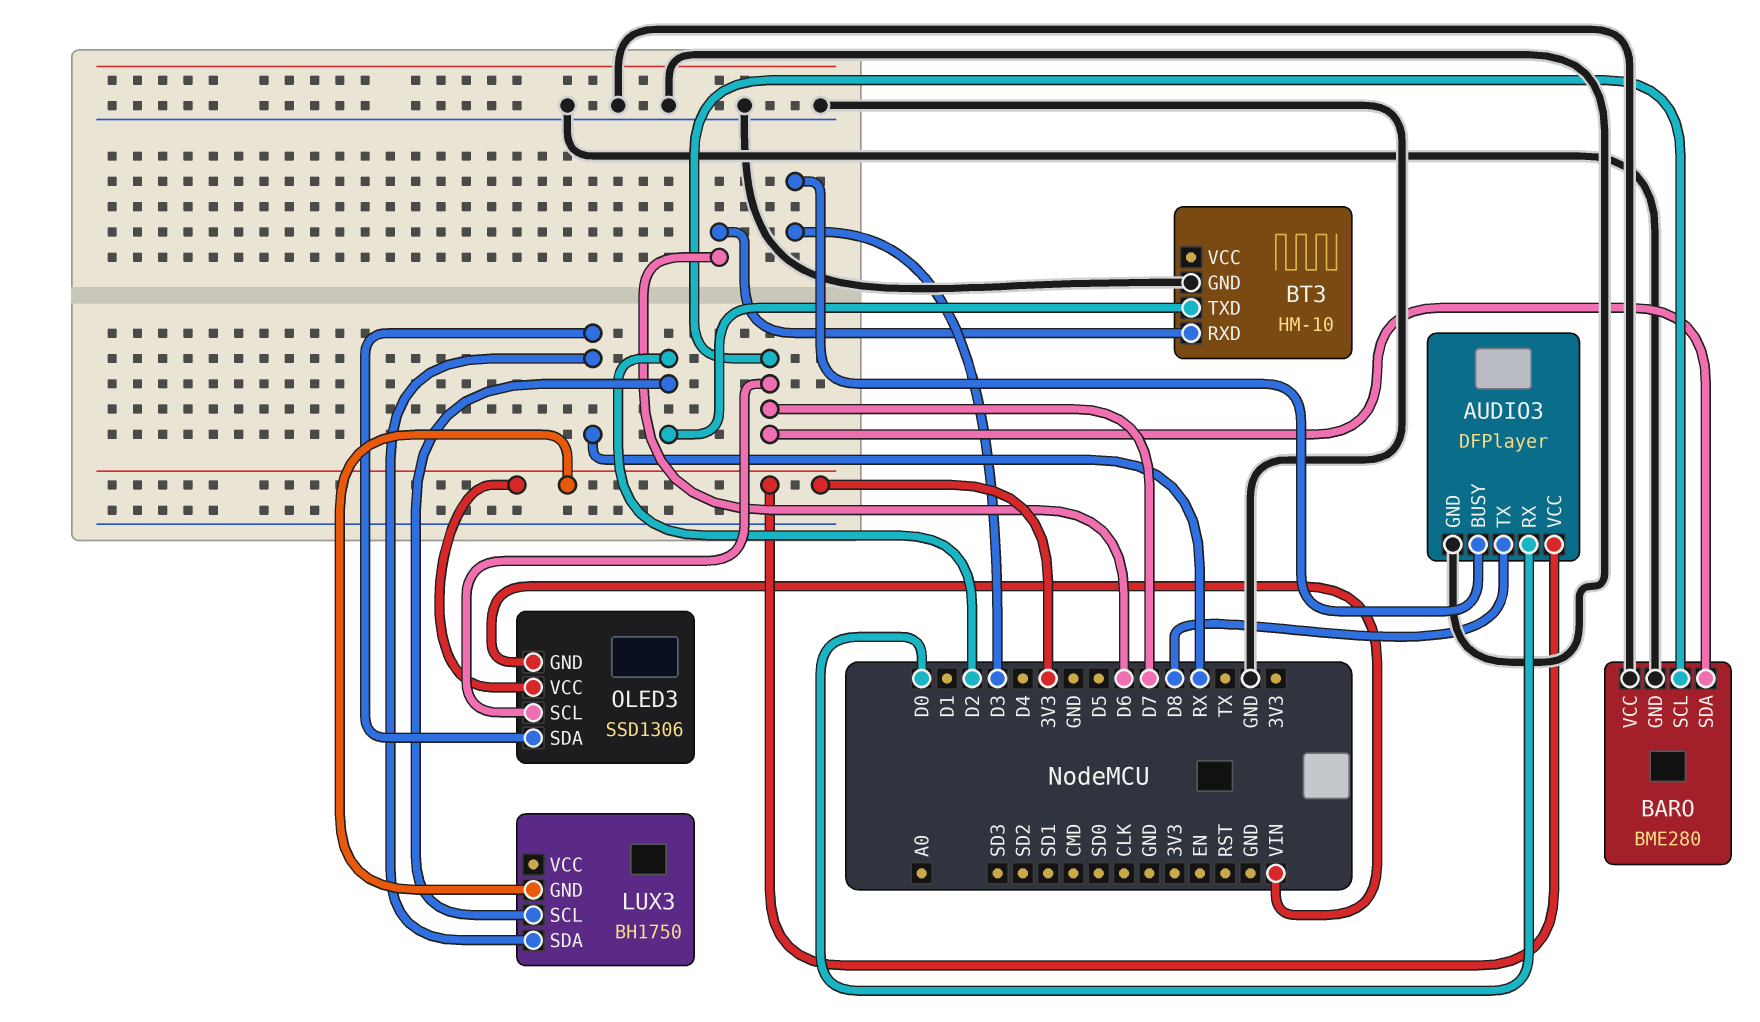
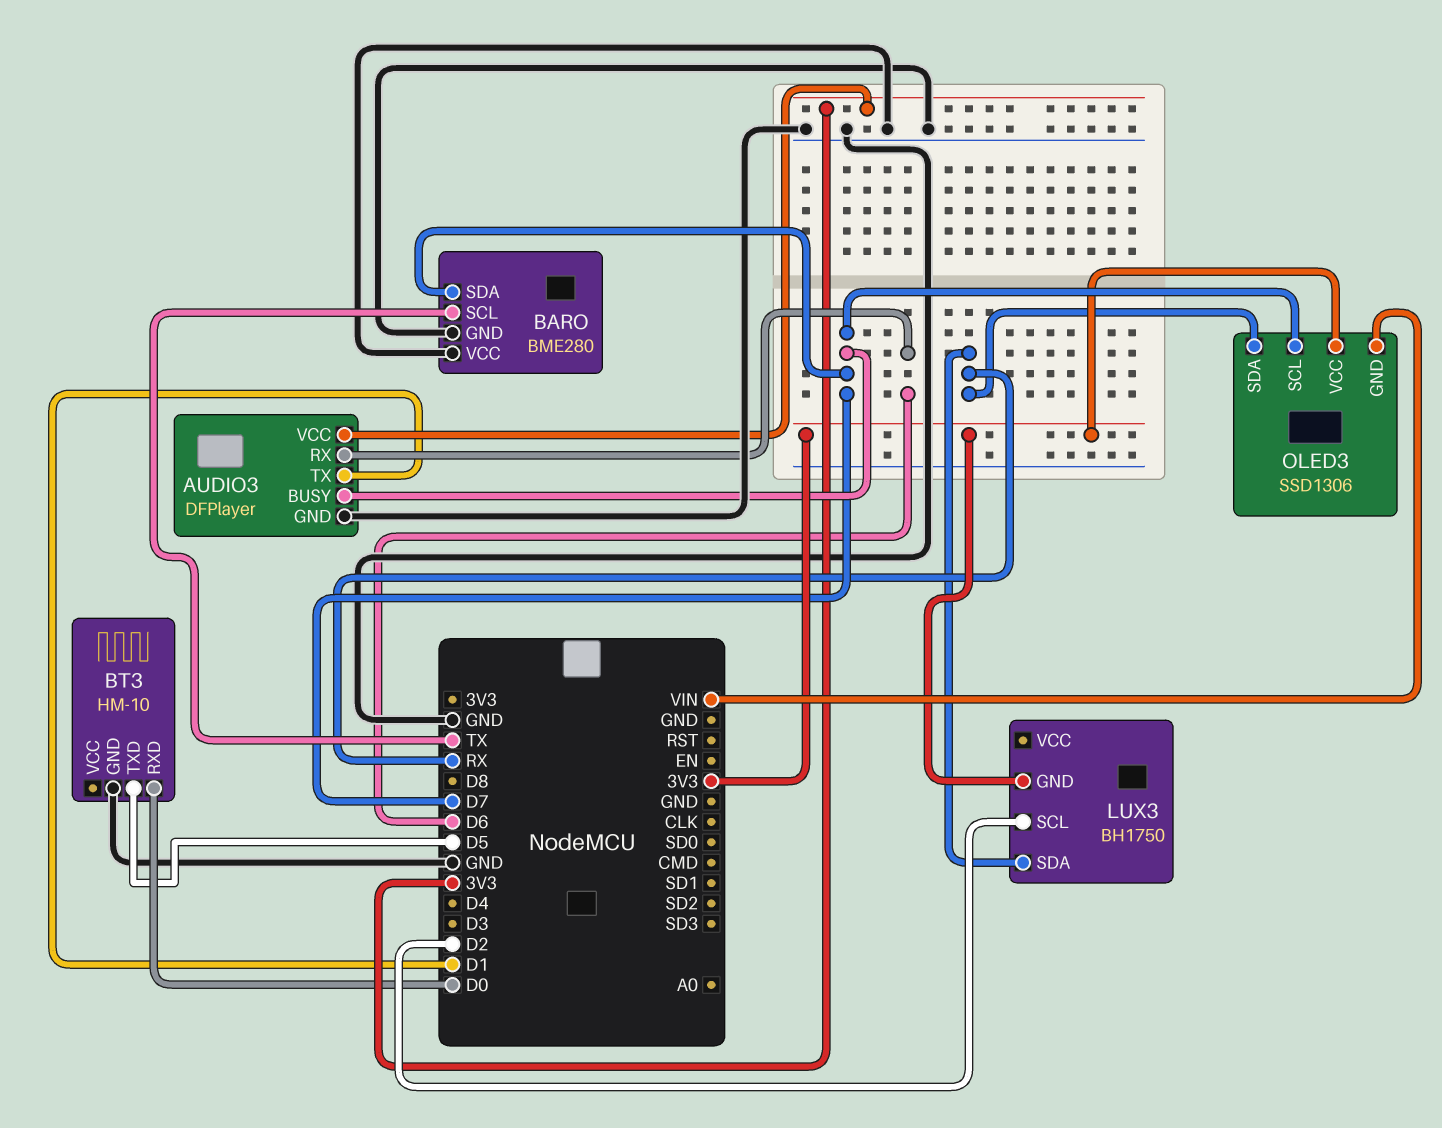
AUDIO3 pin BUSY: D3 -> D7
AUDIO3 pin RX: D0 -> D6
AUDIO3 pin TX: D8 -> D1
BARO pin SCL: D7 -> TX
BT3 pin RXD: D6 -> D0
BT3 pin TXD: D2 -> D5

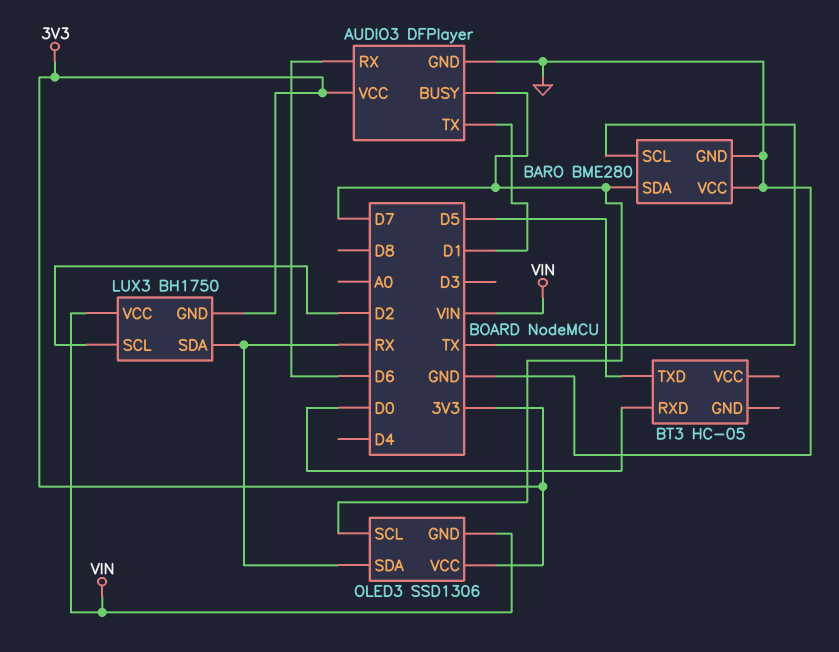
BT3: HM-10 -> HC-05
BT3 pin GND: GND -> none
LUX3 pin VCC: none -> VIN

